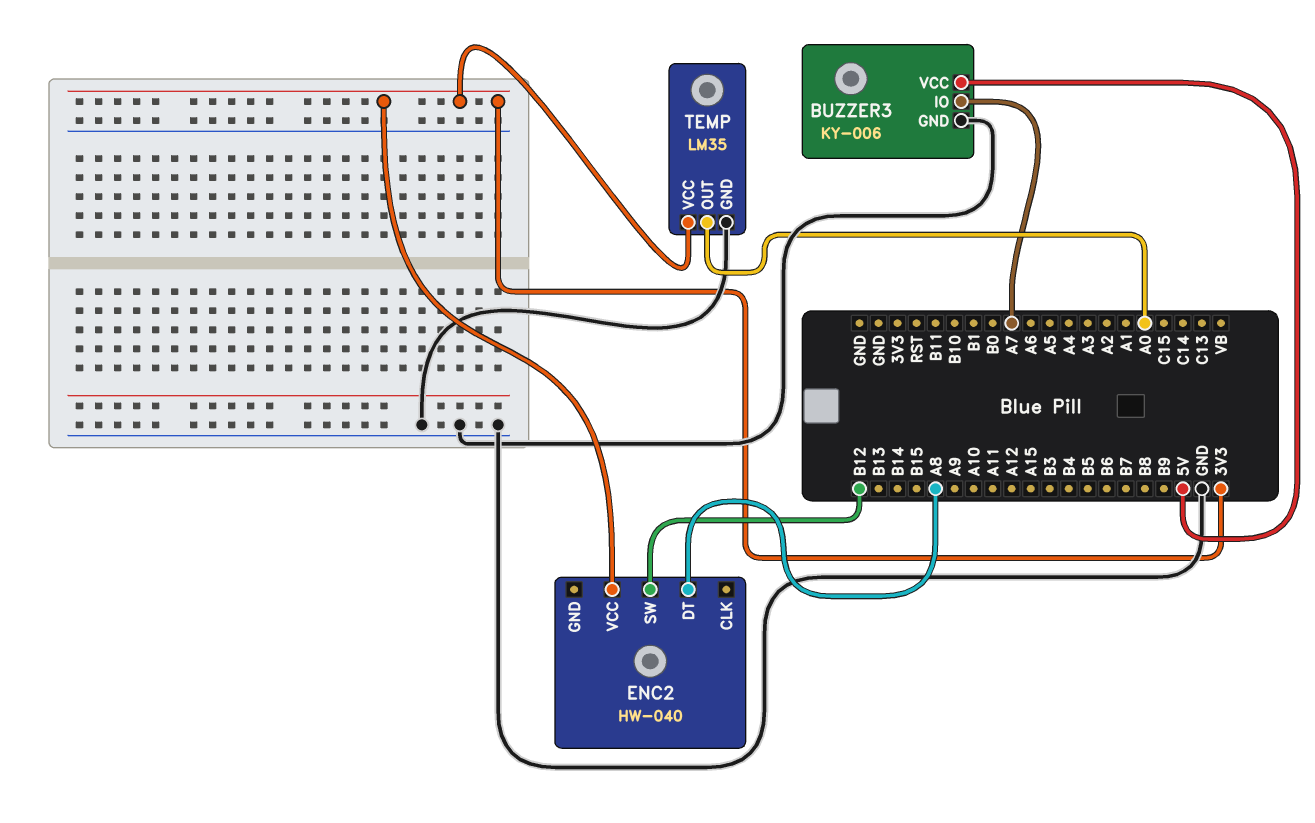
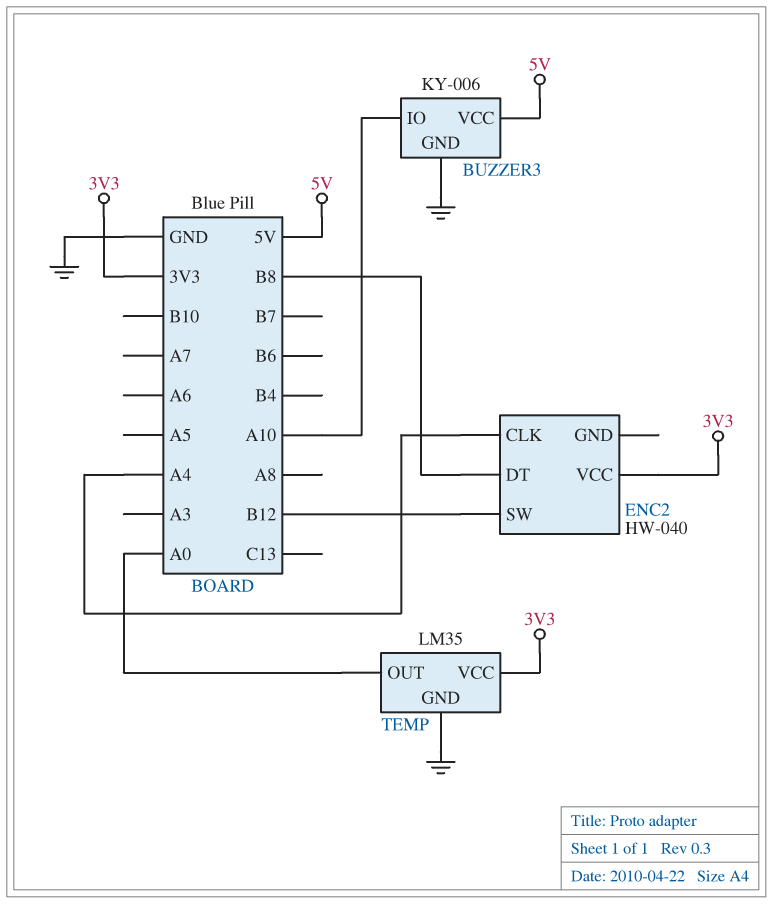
BUZZER3 pin IO: A7 -> A10
ENC2 pin CLK: none -> A4
ENC2 pin DT: A8 -> B8

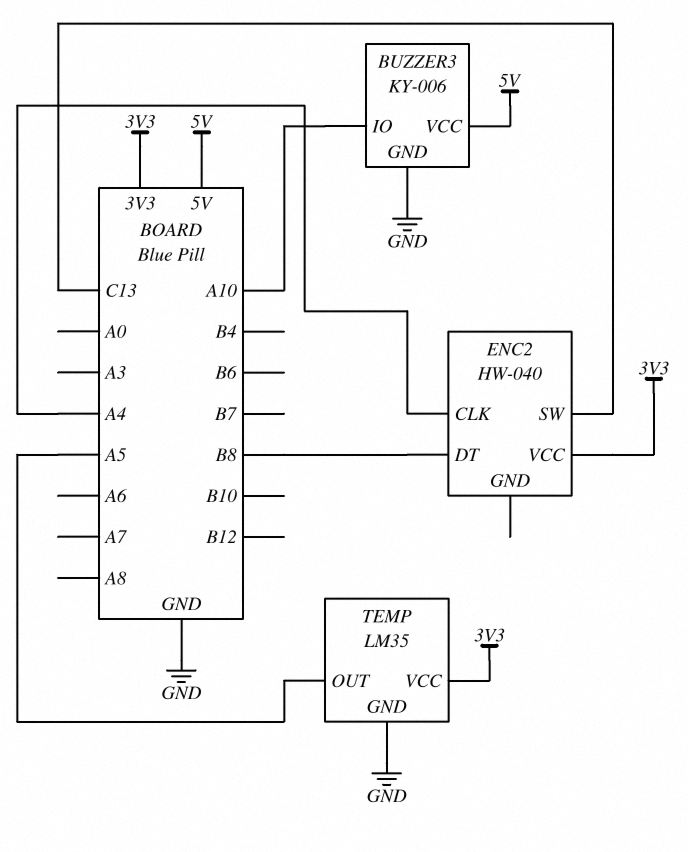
ENC2 pin SW: B12 -> C13
TEMP pin OUT: A0 -> A5

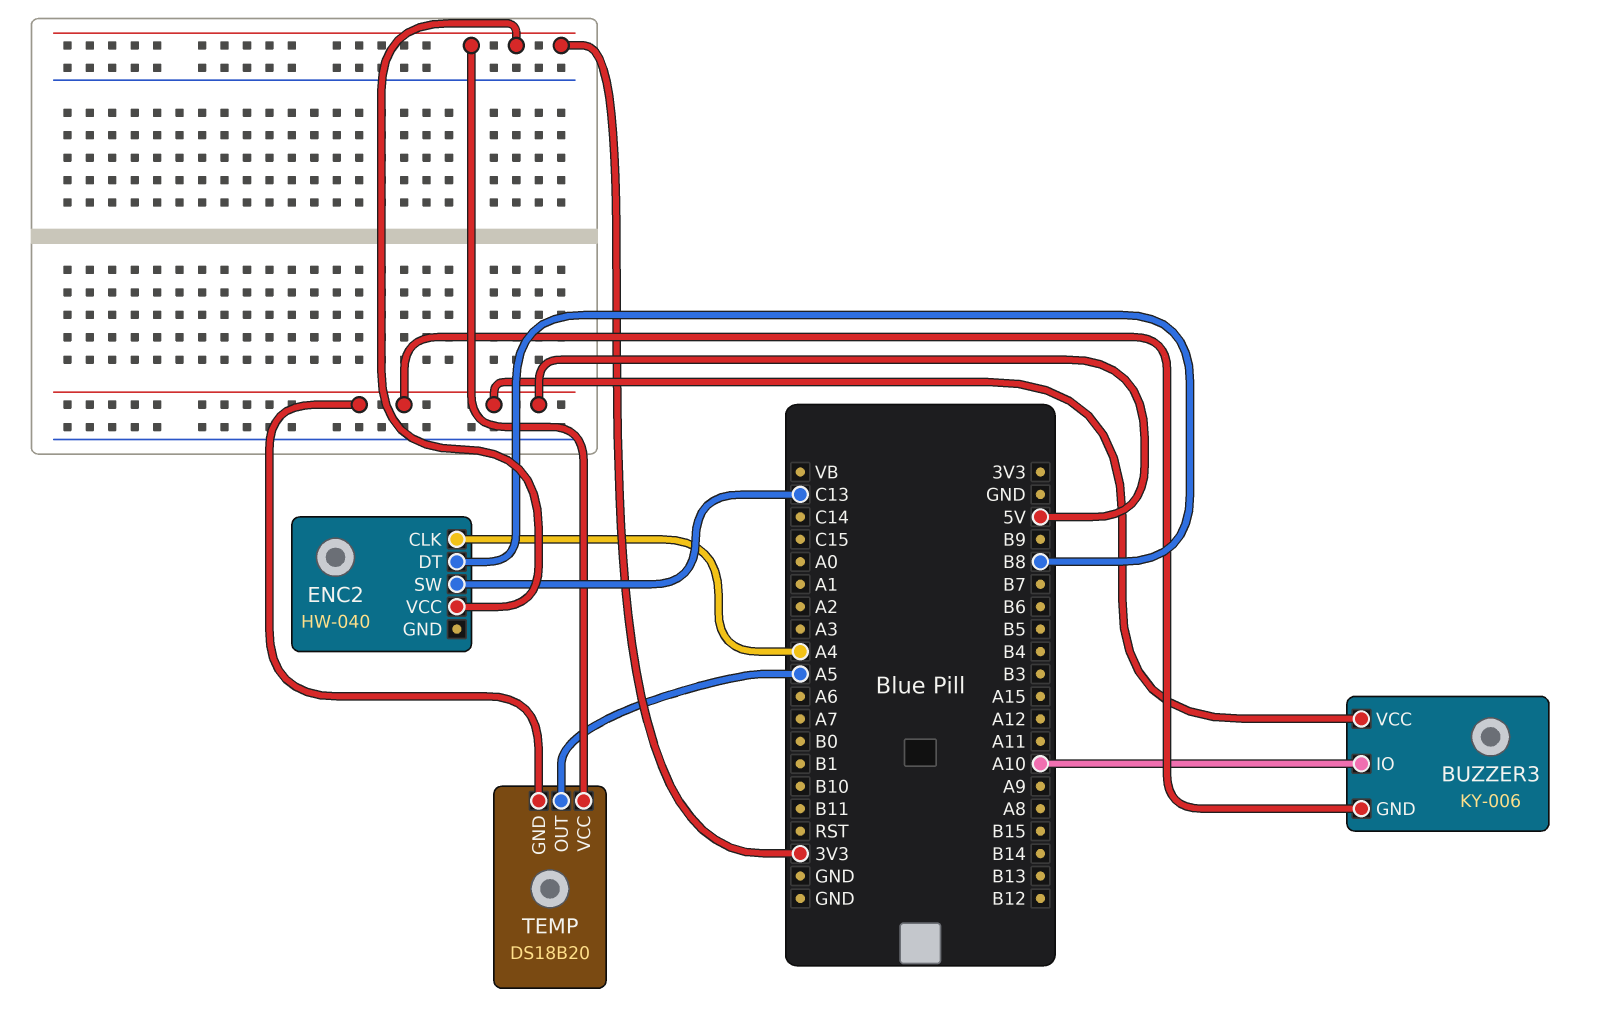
BUZZER3 pin GND: GND -> 5V
TEMP: LM35 -> DS18B20
TEMP pin GND: GND -> 5V

